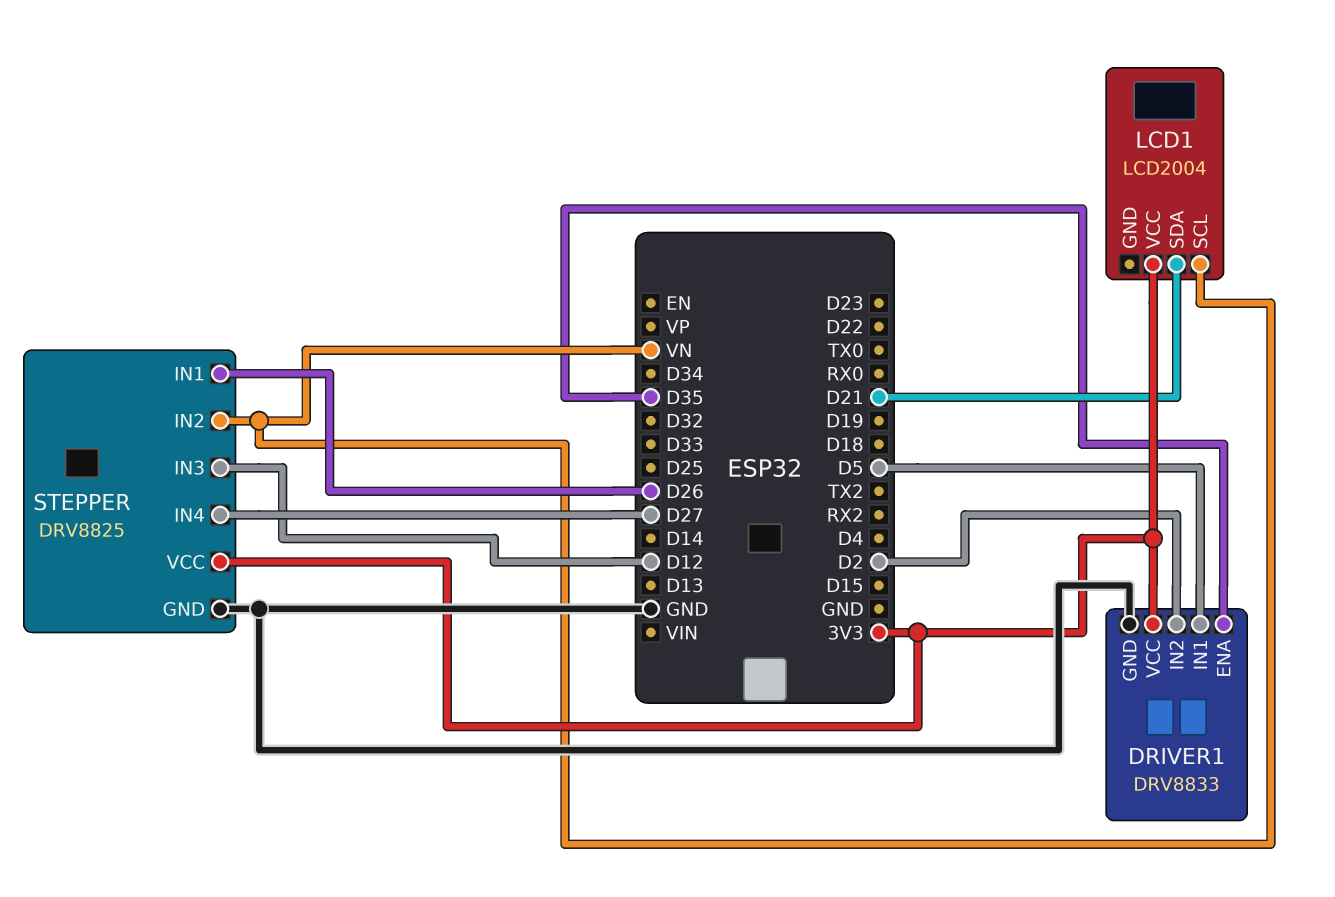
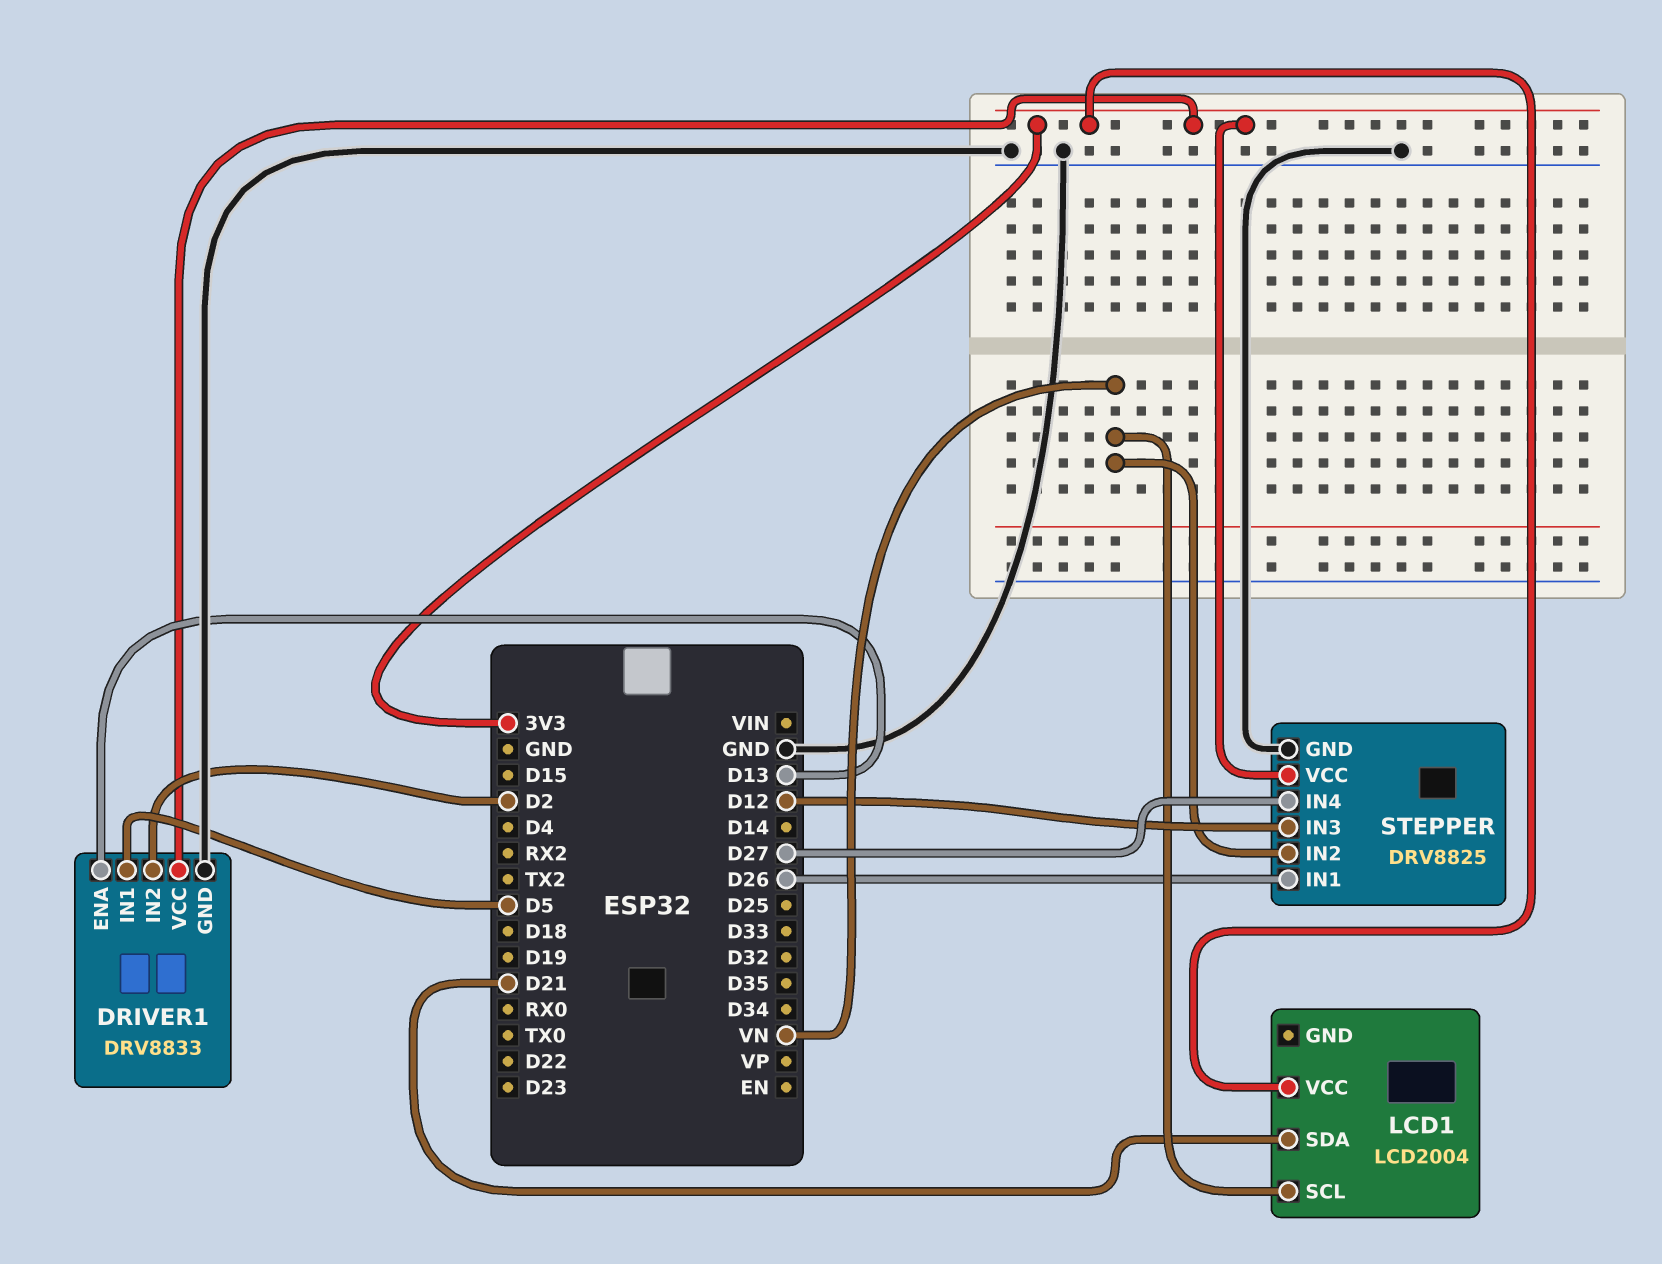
DRIVER1 pin ENA: D35 -> D13

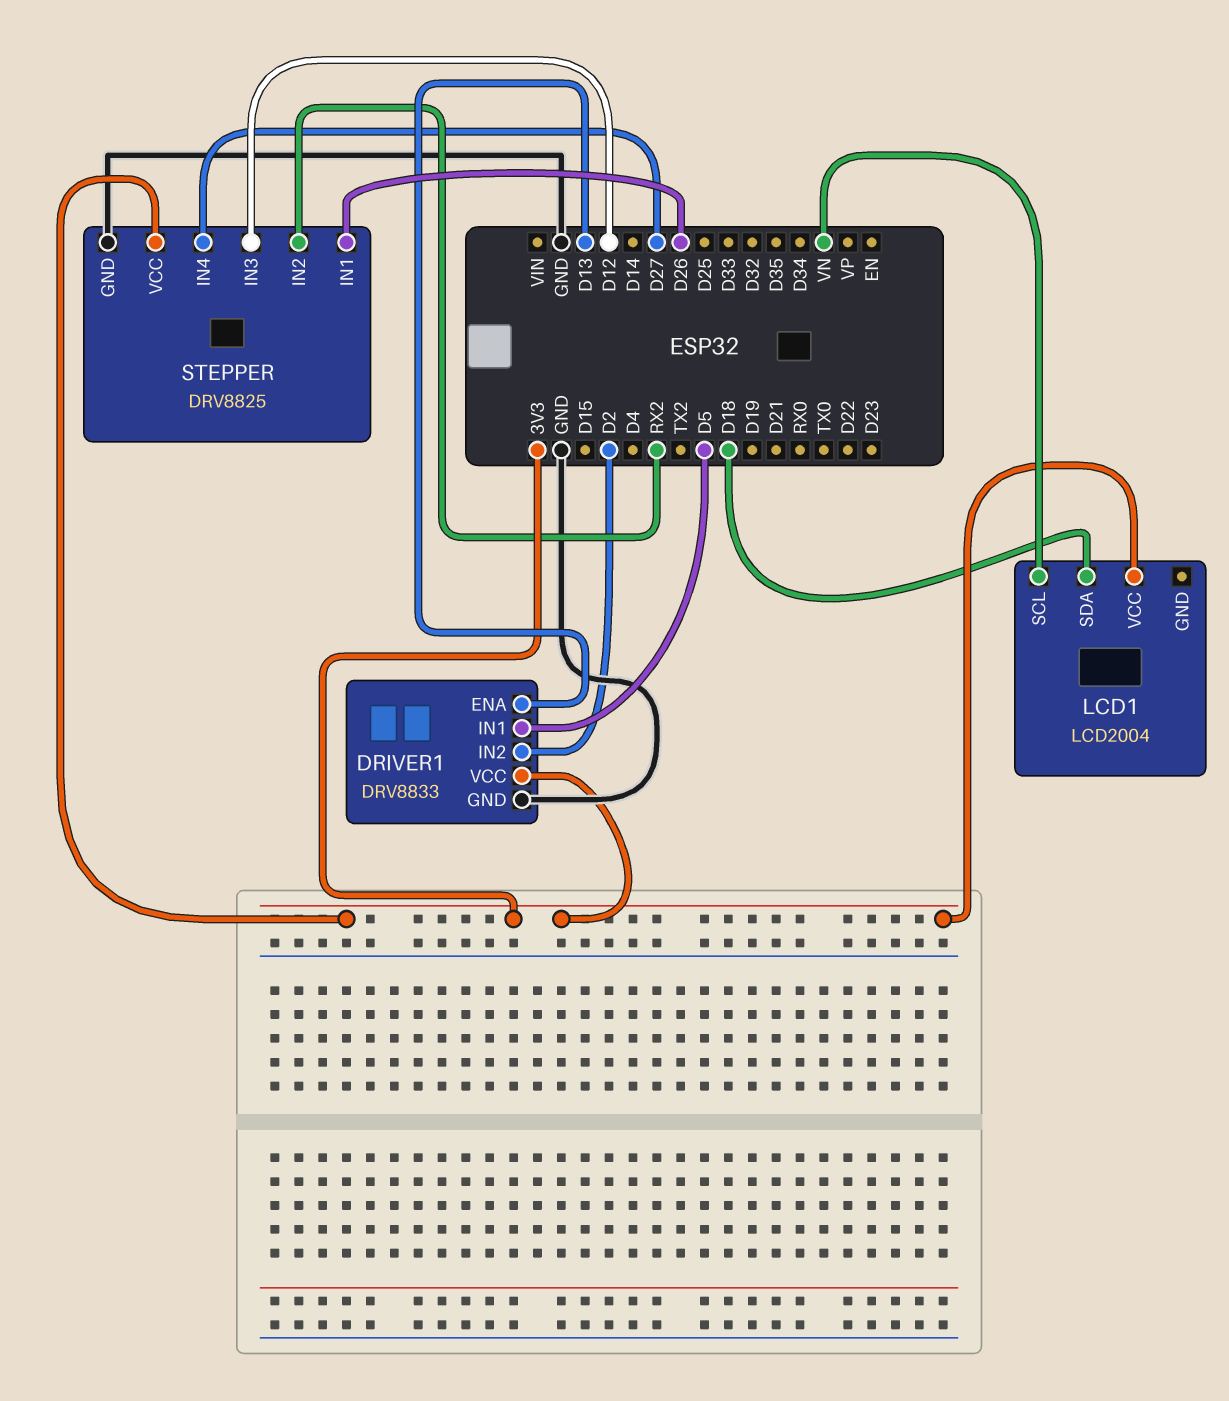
LCD1 pin SDA: D21 -> D18
STEPPER pin IN2: VN -> RX2

